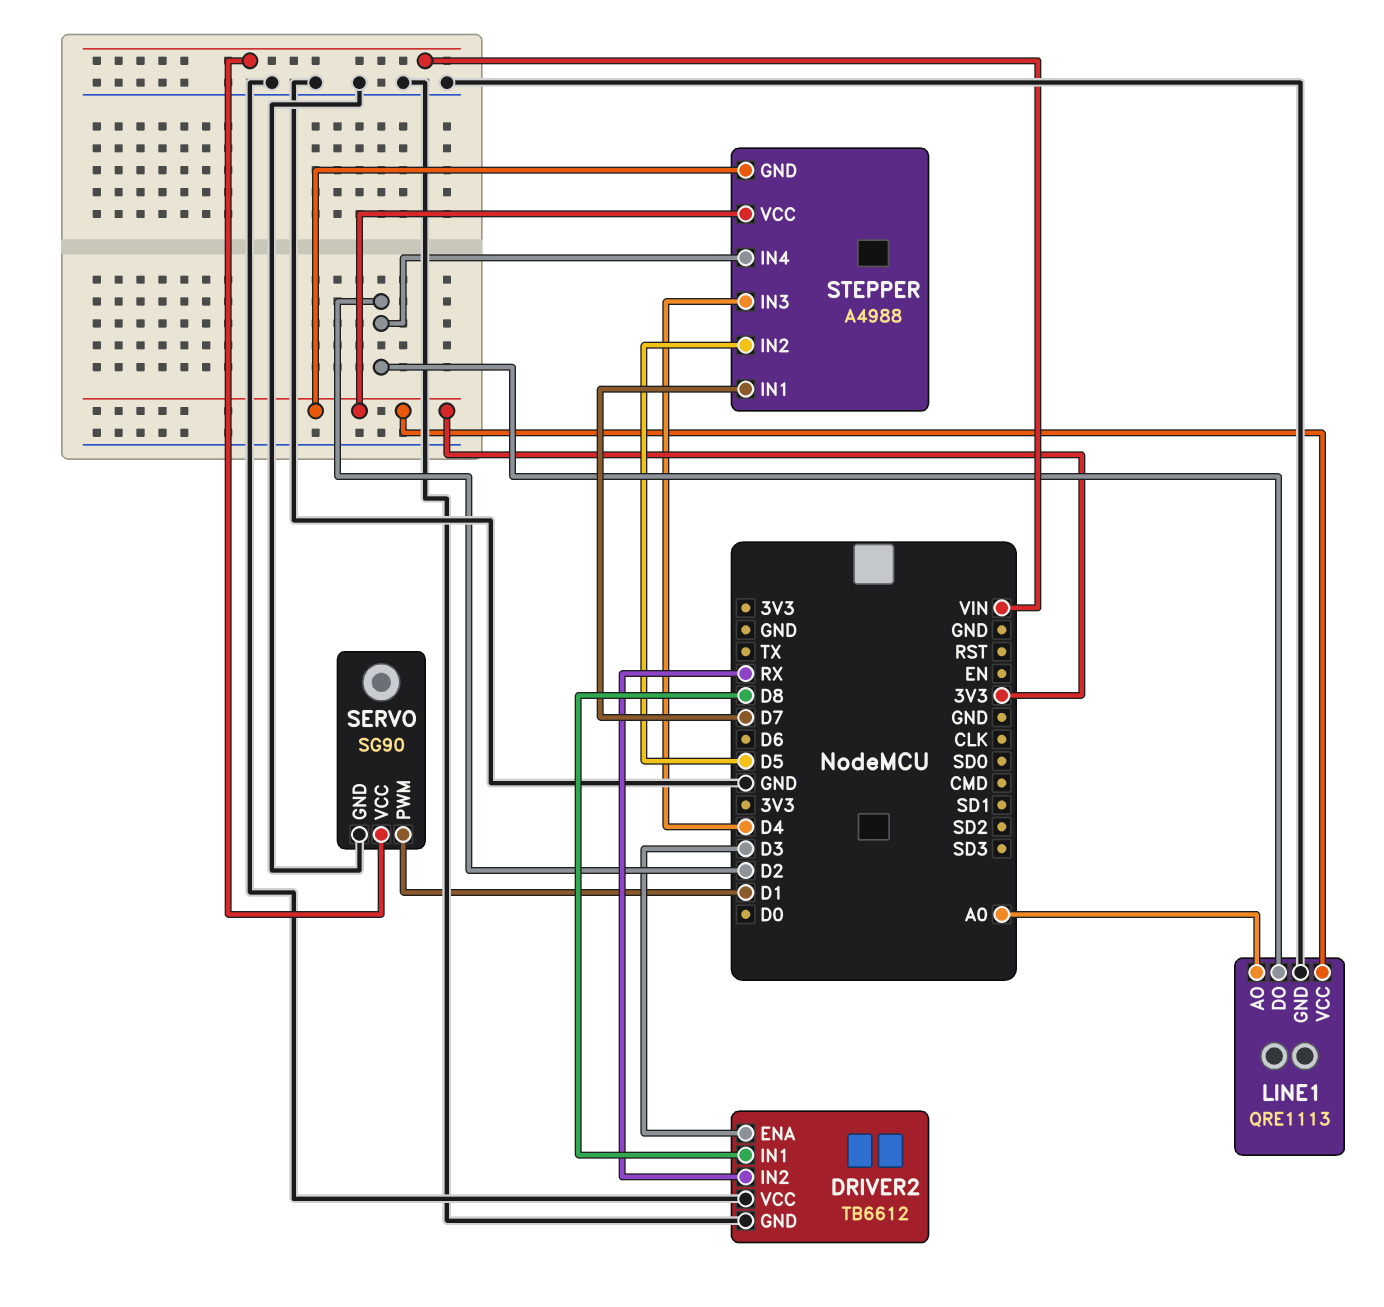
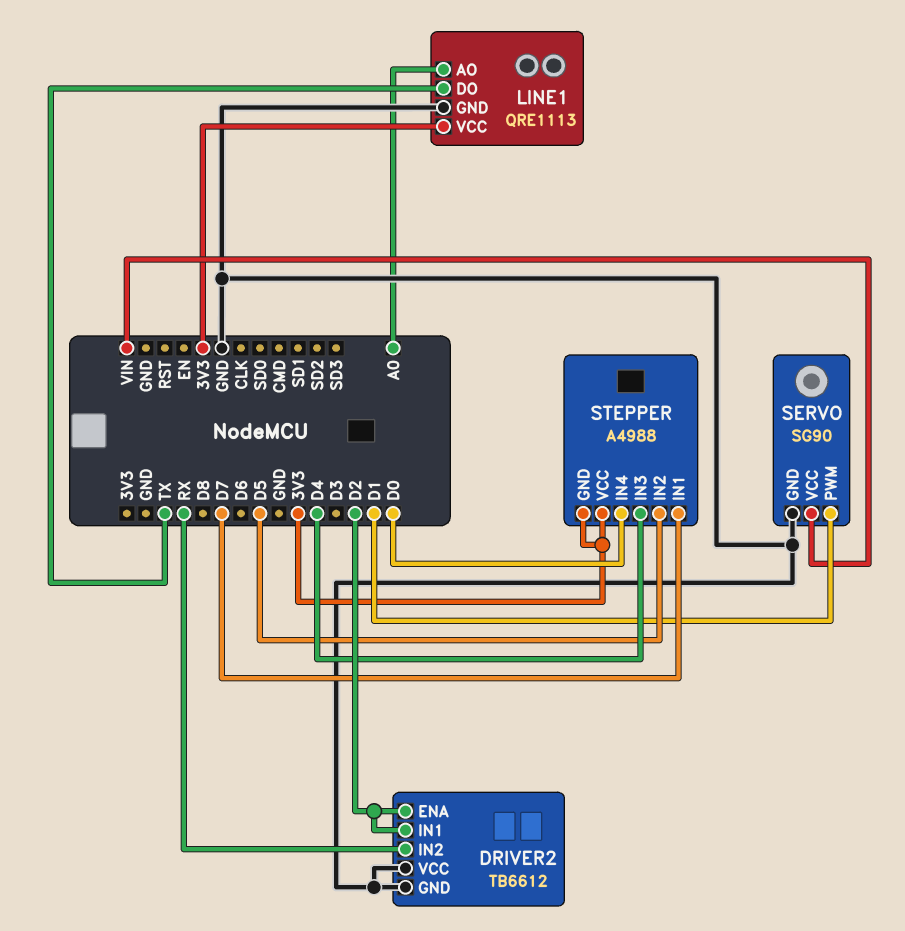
DRIVER2 pin ENA: D3 -> D2
DRIVER2 pin IN1: D8 -> D2
LINE1 pin DO: D2 -> TX
STEPPER pin IN4: D2 -> D0

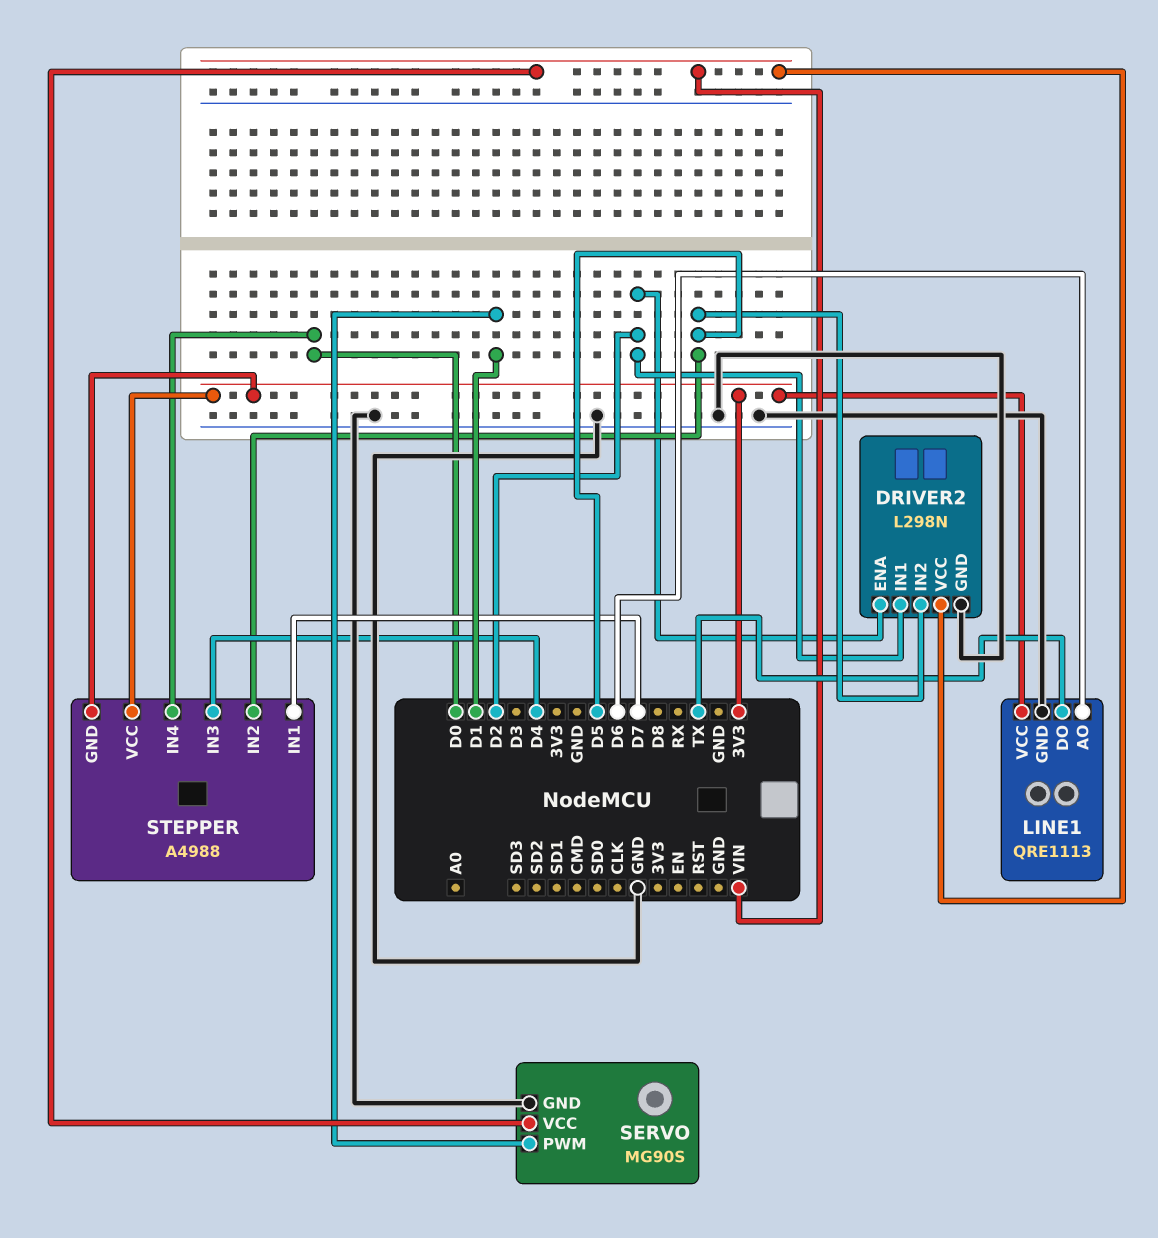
DRIVER2: TB6612 -> L298N
DRIVER2 pin IN2: RX -> D5
DRIVER2 pin VCC: GND -> VIN
LINE1 pin AO: A0 -> D6
SERVO: SG90 -> MG90S

